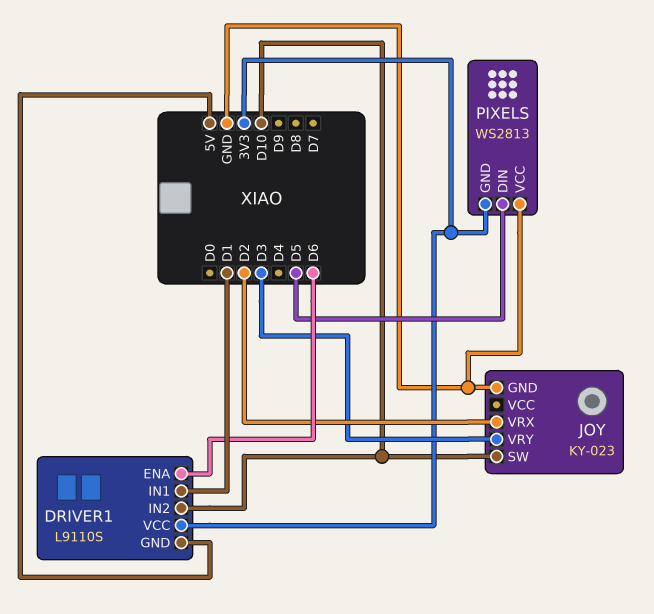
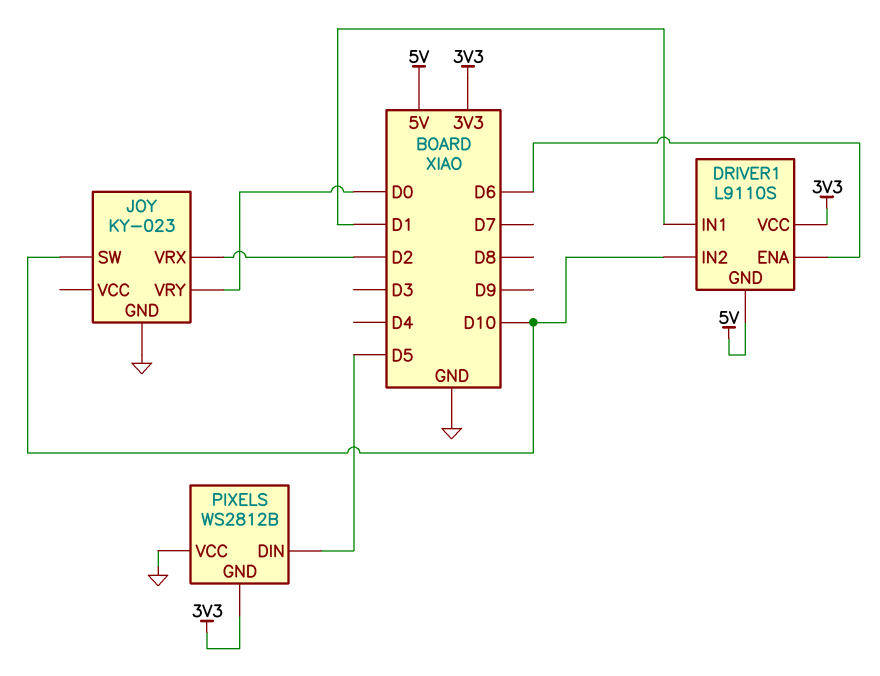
JOY pin VRY: D3 -> D0
PIXELS: WS2813 -> WS2812B

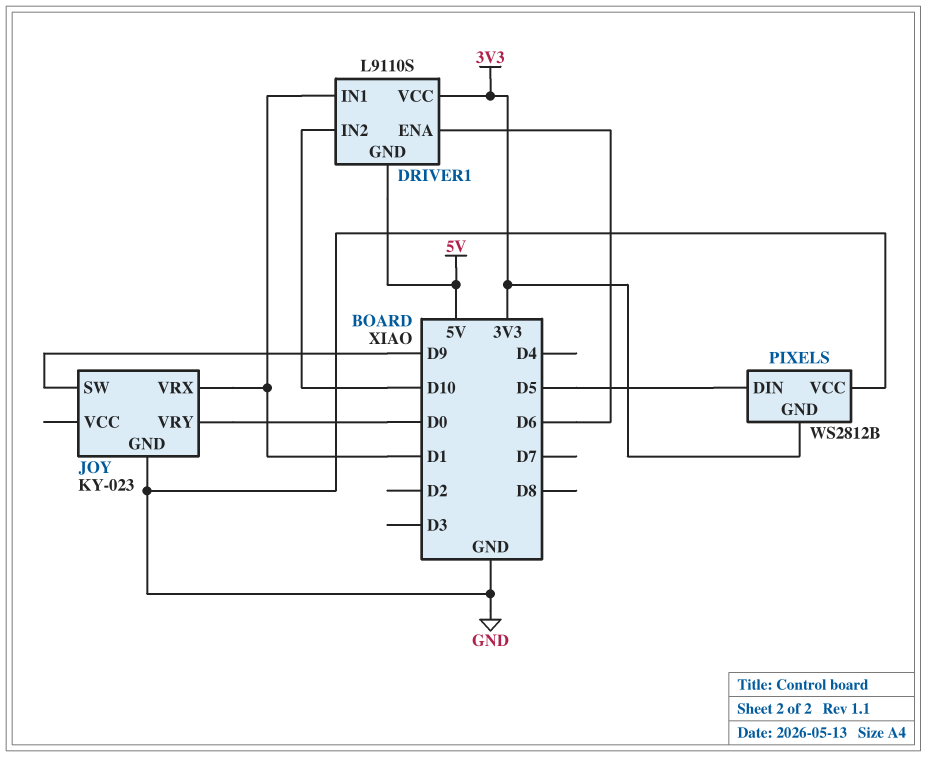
JOY pin SW: D10 -> D9
JOY pin VRX: D2 -> D1

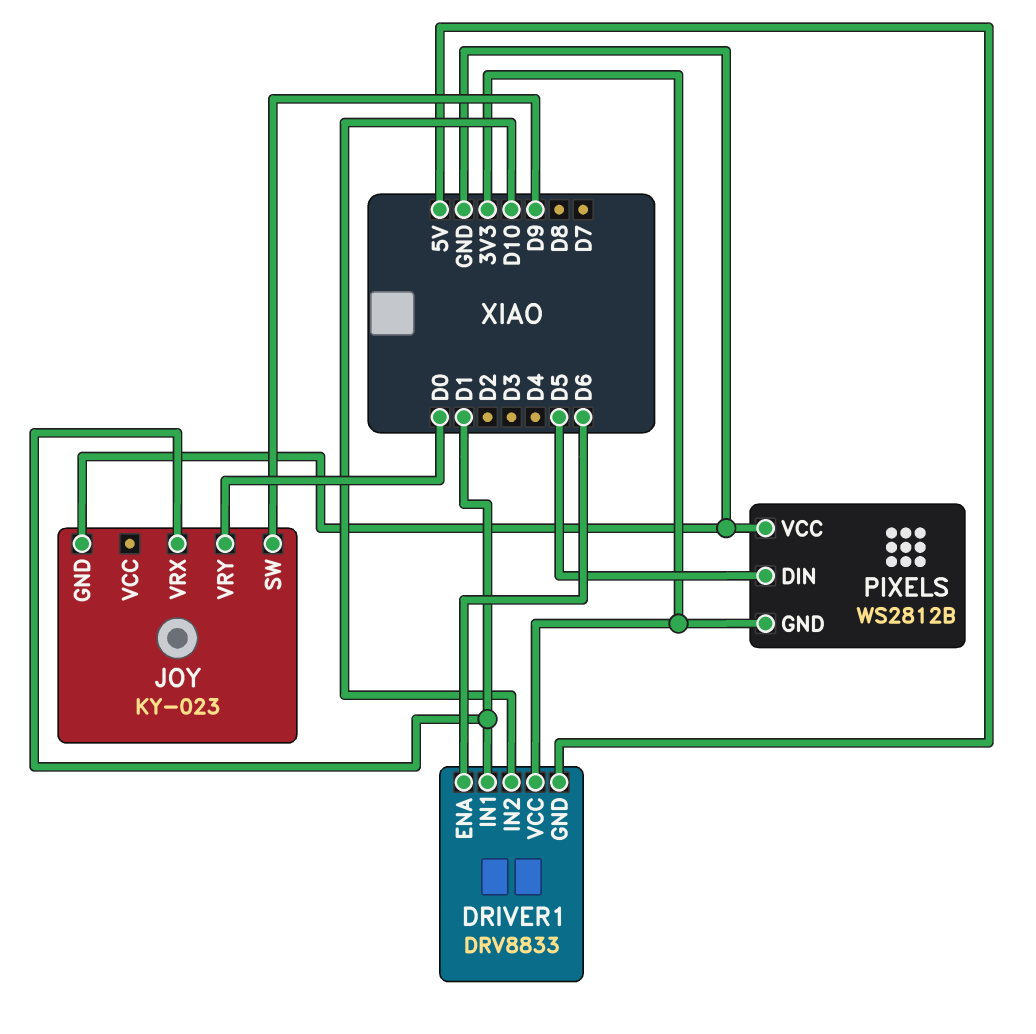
DRIVER1: L9110S -> DRV8833

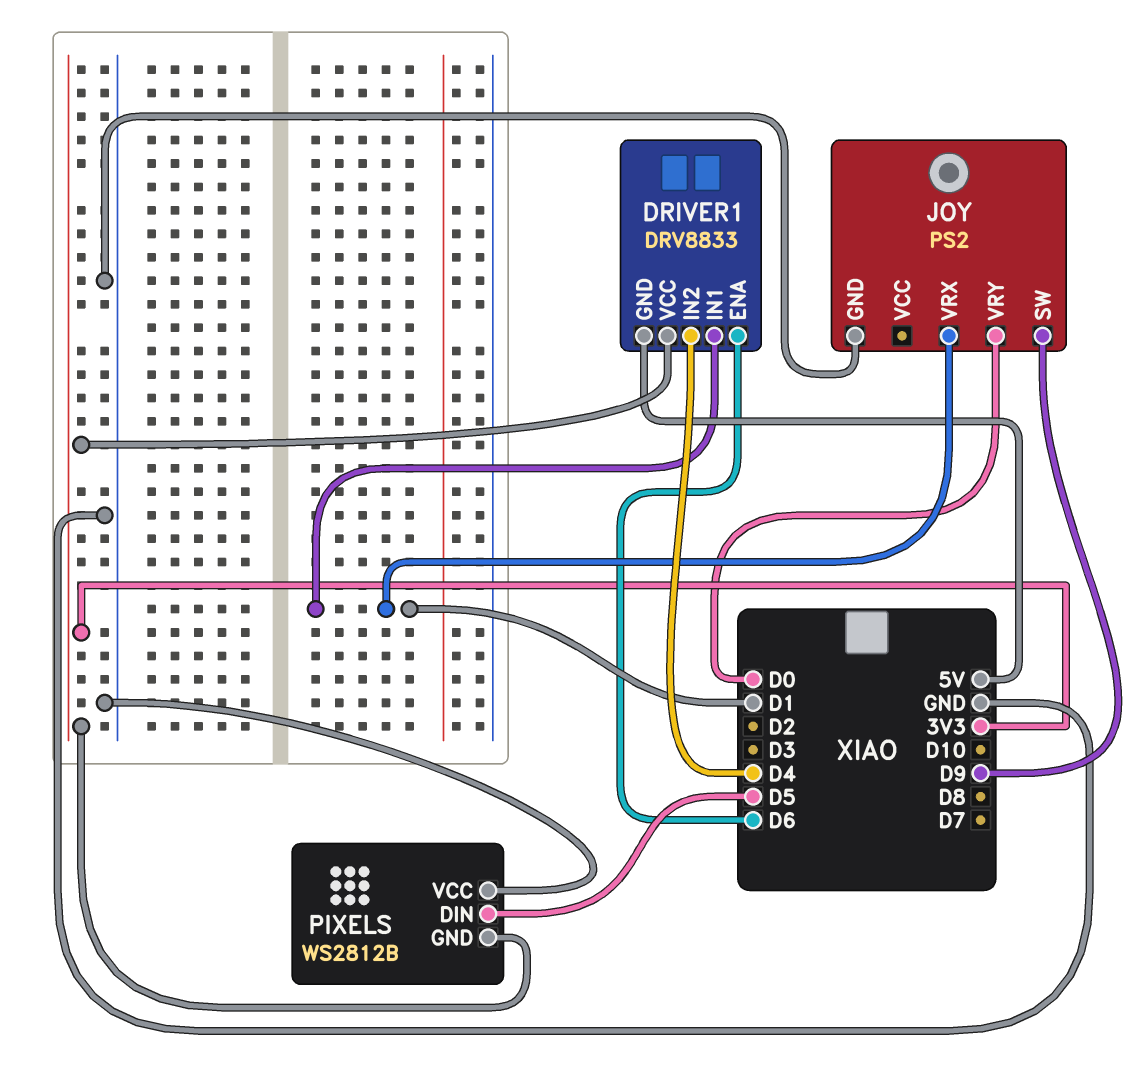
DRIVER1 pin IN2: D10 -> D4
JOY: KY-023 -> PS2

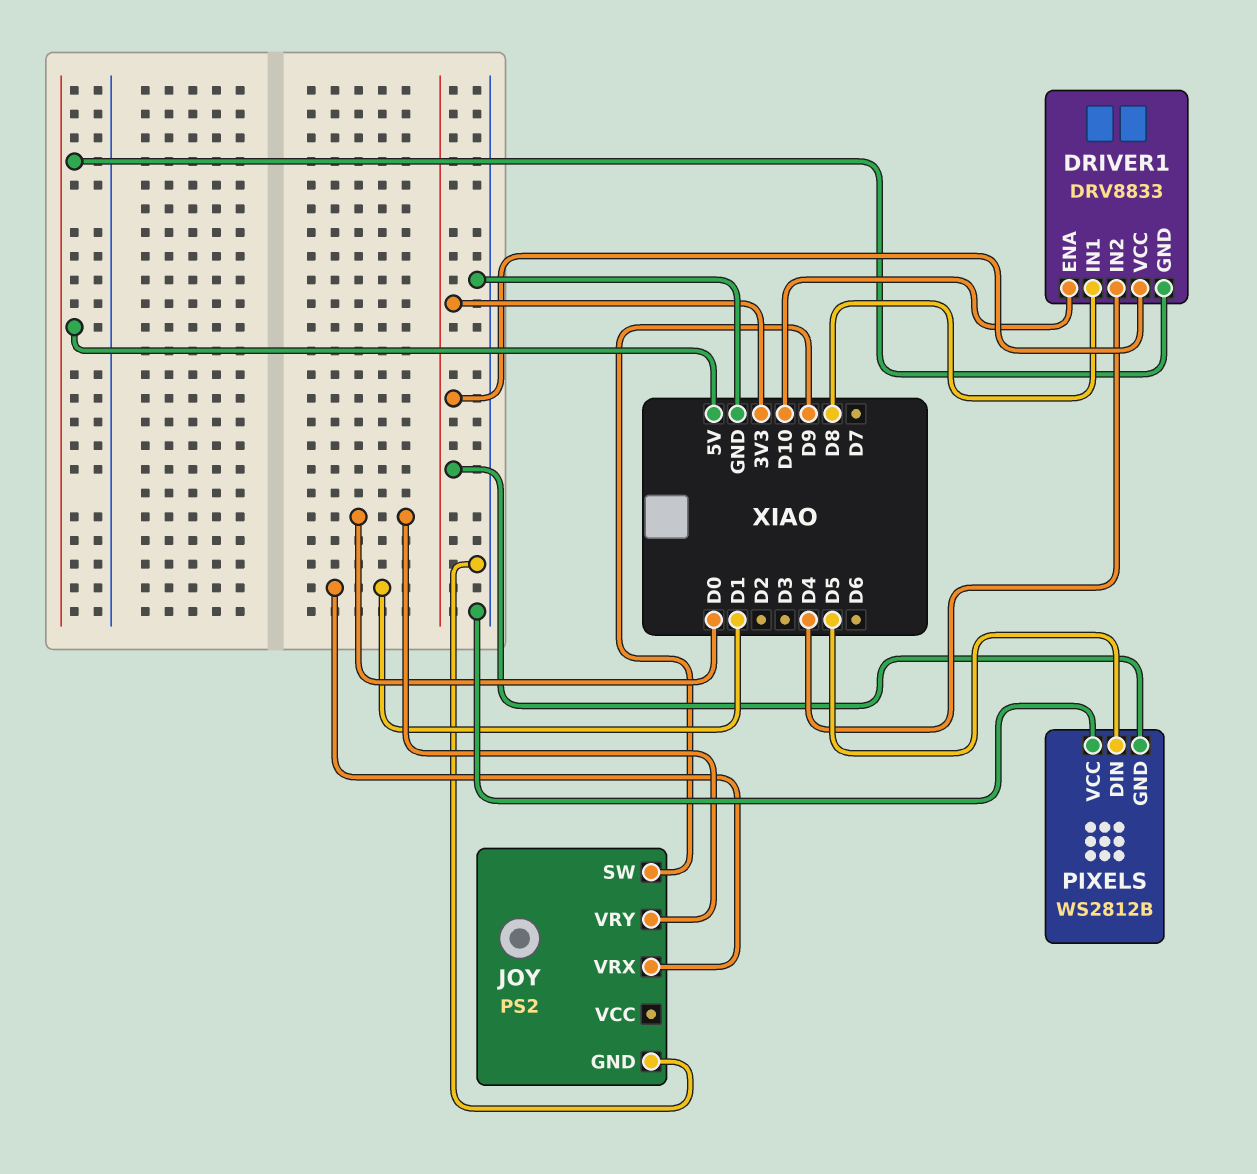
DRIVER1 pin ENA: D6 -> D10
DRIVER1 pin IN1: D1 -> D8

